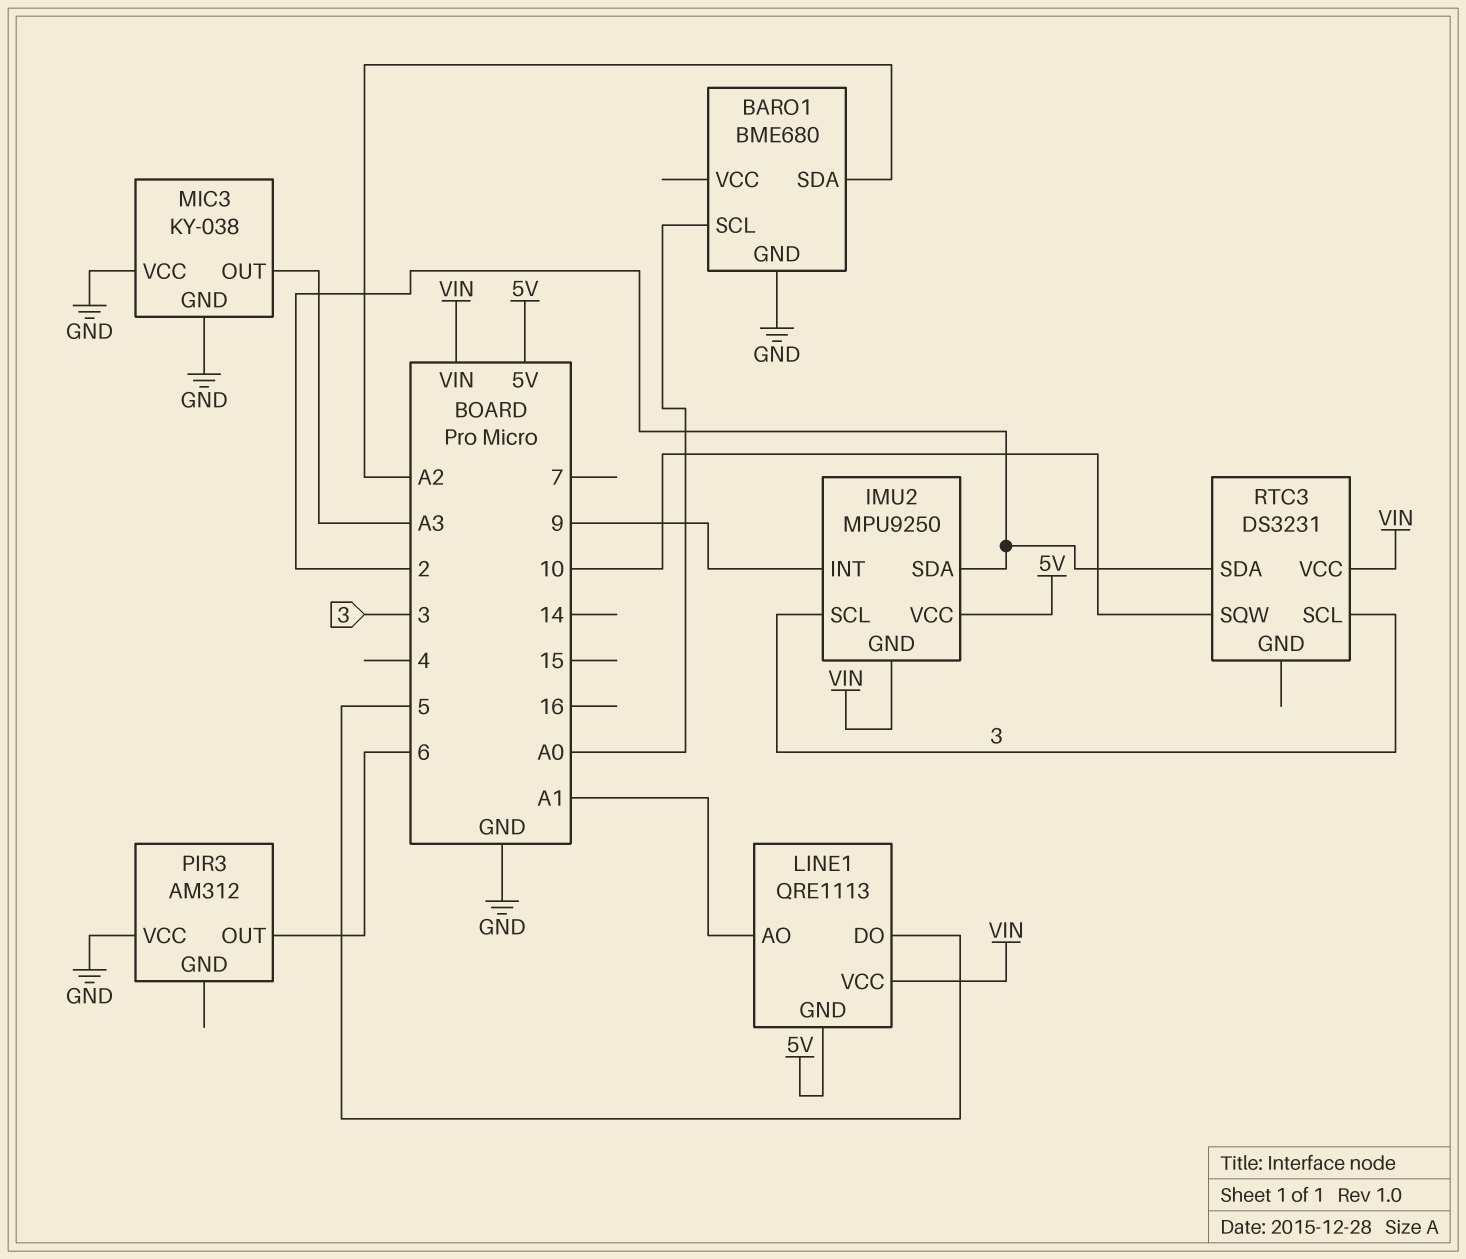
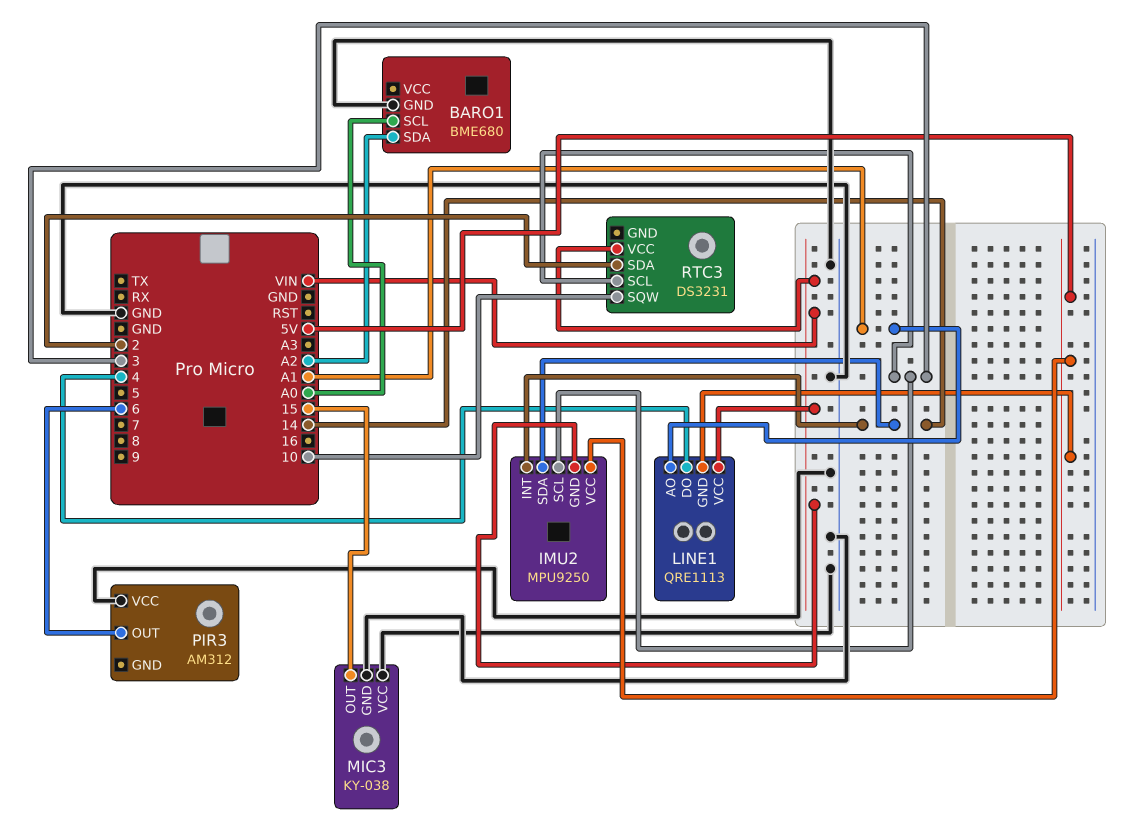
IMU2 pin INT: 9 -> 14
IMU2 pin SDA: 2 -> 14
LINE1 pin DO: 5 -> 4
MIC3 pin OUT: A3 -> 15

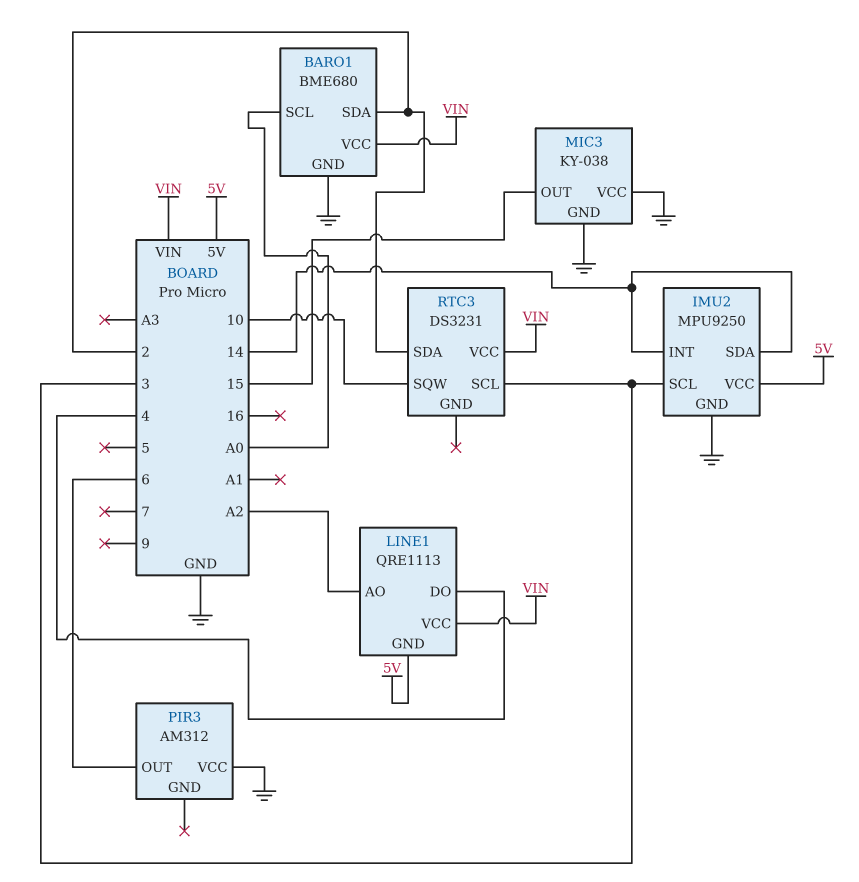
BARO1 pin SDA: A2 -> 2
BARO1 pin VCC: none -> VIN
IMU2 pin GND: VIN -> GND
LINE1 pin AO: A1 -> A2

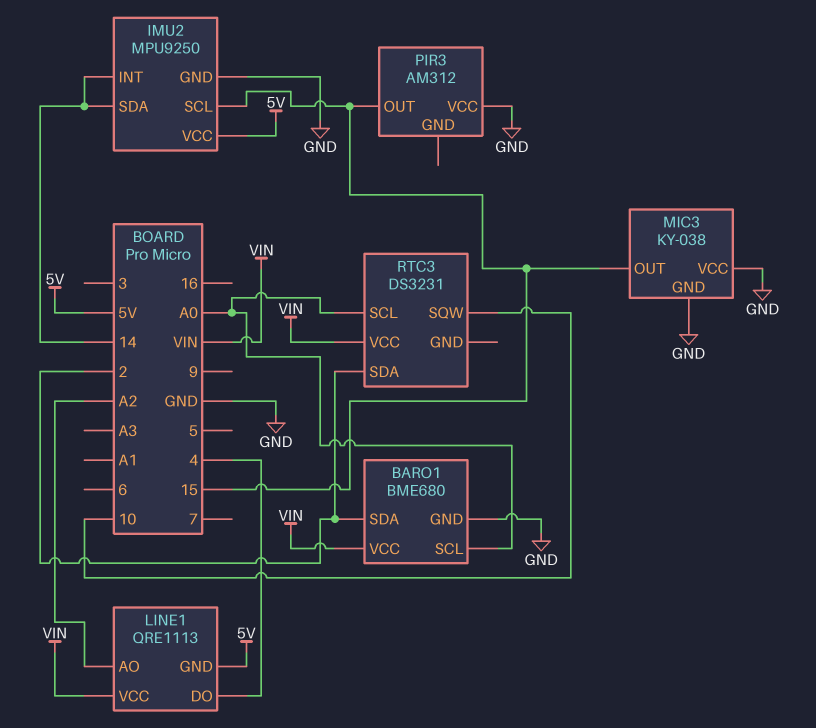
IMU2 pin SCL: 3 -> 15
PIR3 pin OUT: 6 -> 15
RTC3 pin SCL: 3 -> A0

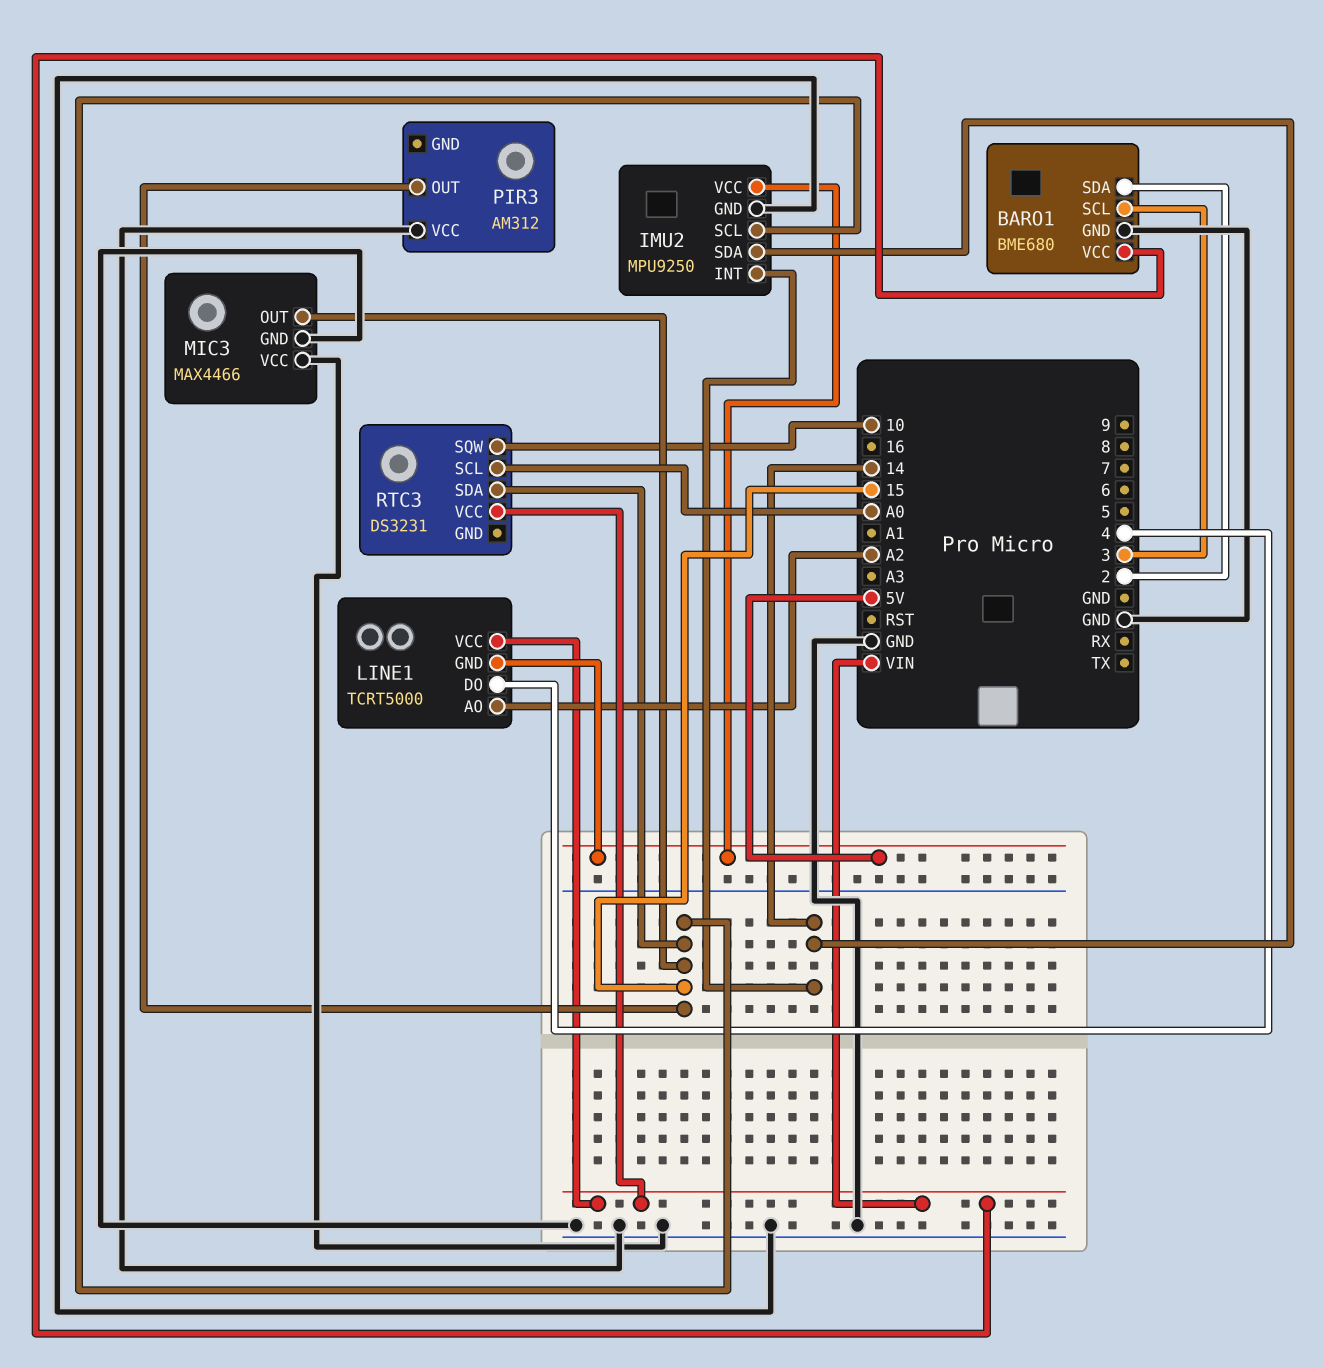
BARO1 pin SCL: A0 -> 3
LINE1: QRE1113 -> TCRT5000
MIC3: KY-038 -> MAX4466
RTC3 pin SDA: 2 -> 15

